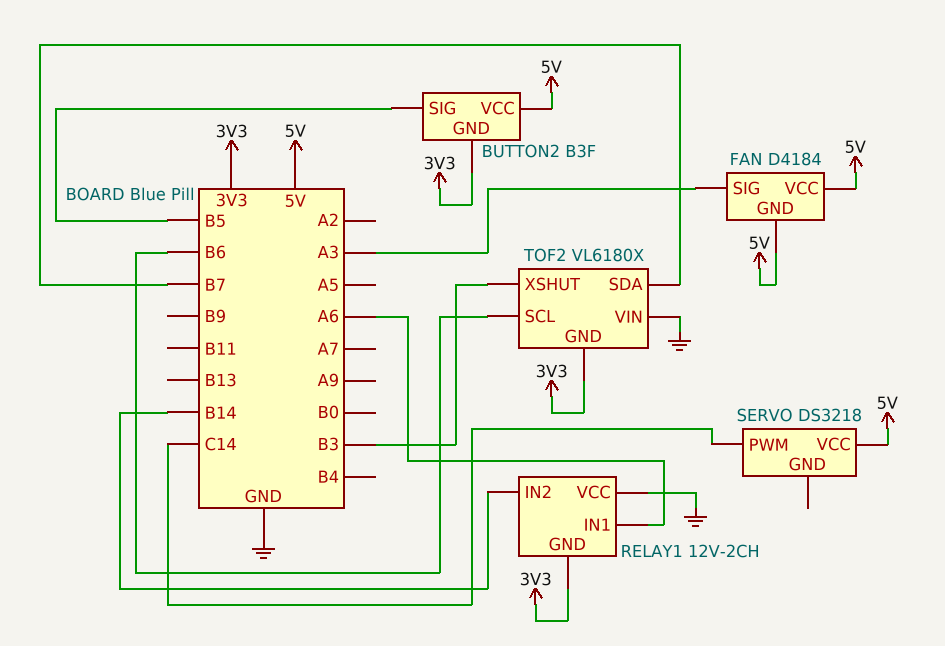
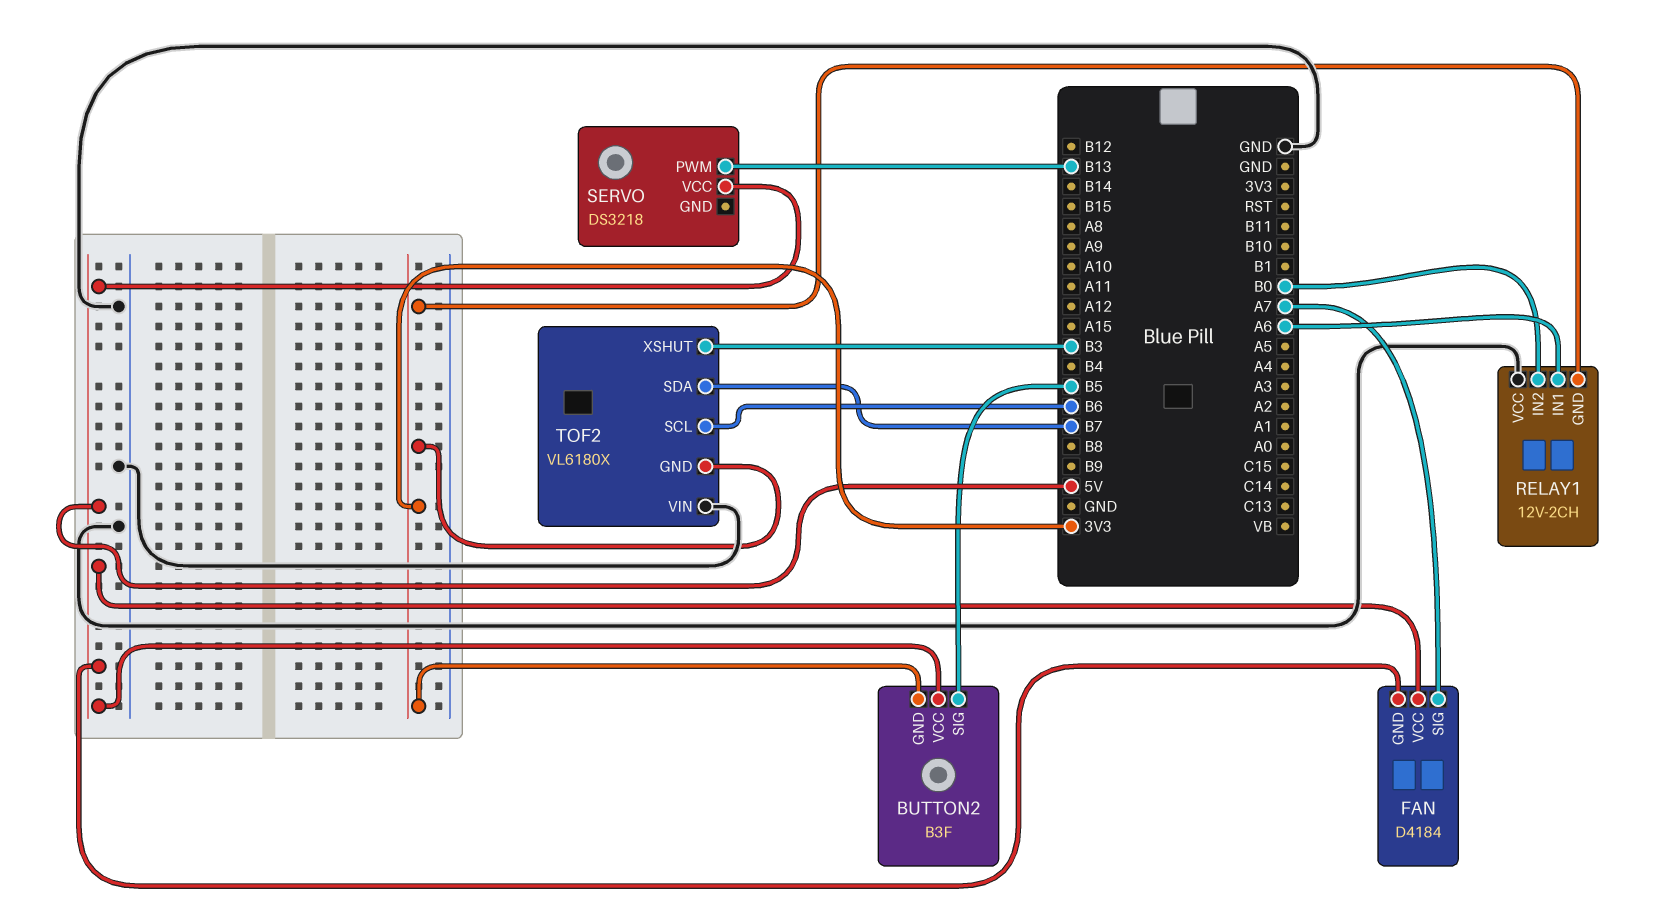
FAN pin SIG: A3 -> A7
RELAY1 pin IN2: B14 -> B0
SERVO pin PWM: C14 -> B13

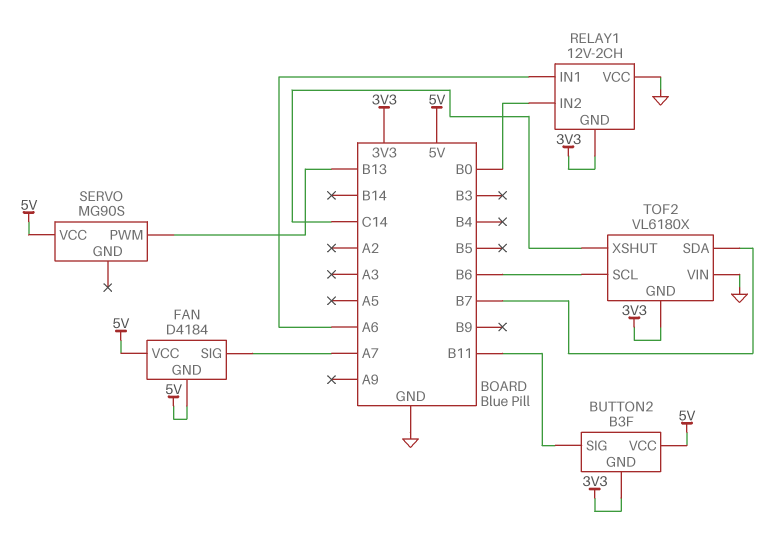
BUTTON2 pin SIG: B5 -> B11
SERVO: DS3218 -> MG90S
TOF2 pin XSHUT: B3 -> C14

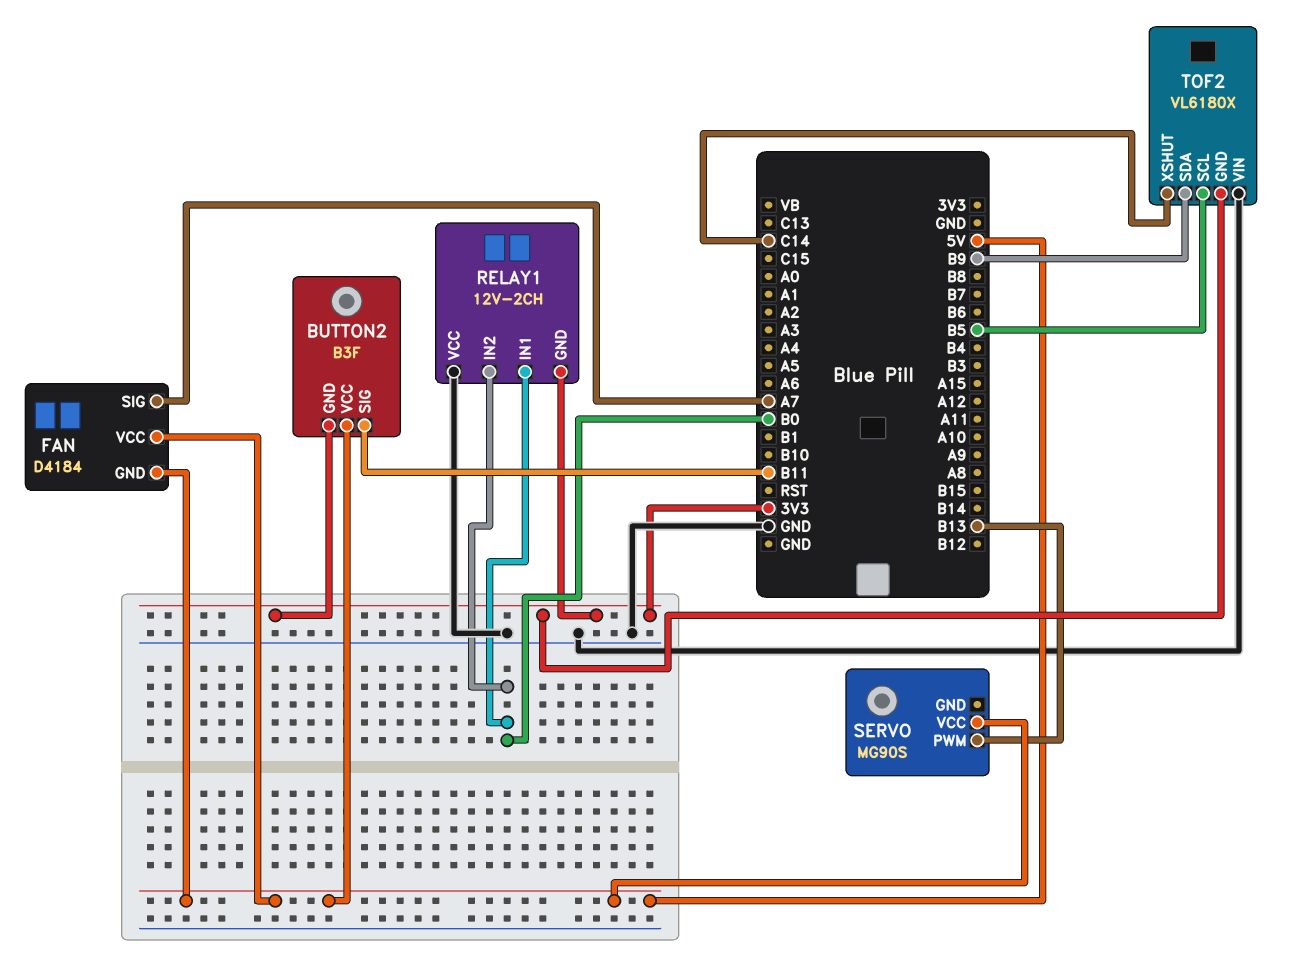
RELAY1 pin IN1: A6 -> B0
TOF2 pin SCL: B6 -> B5
TOF2 pin SDA: B7 -> B9

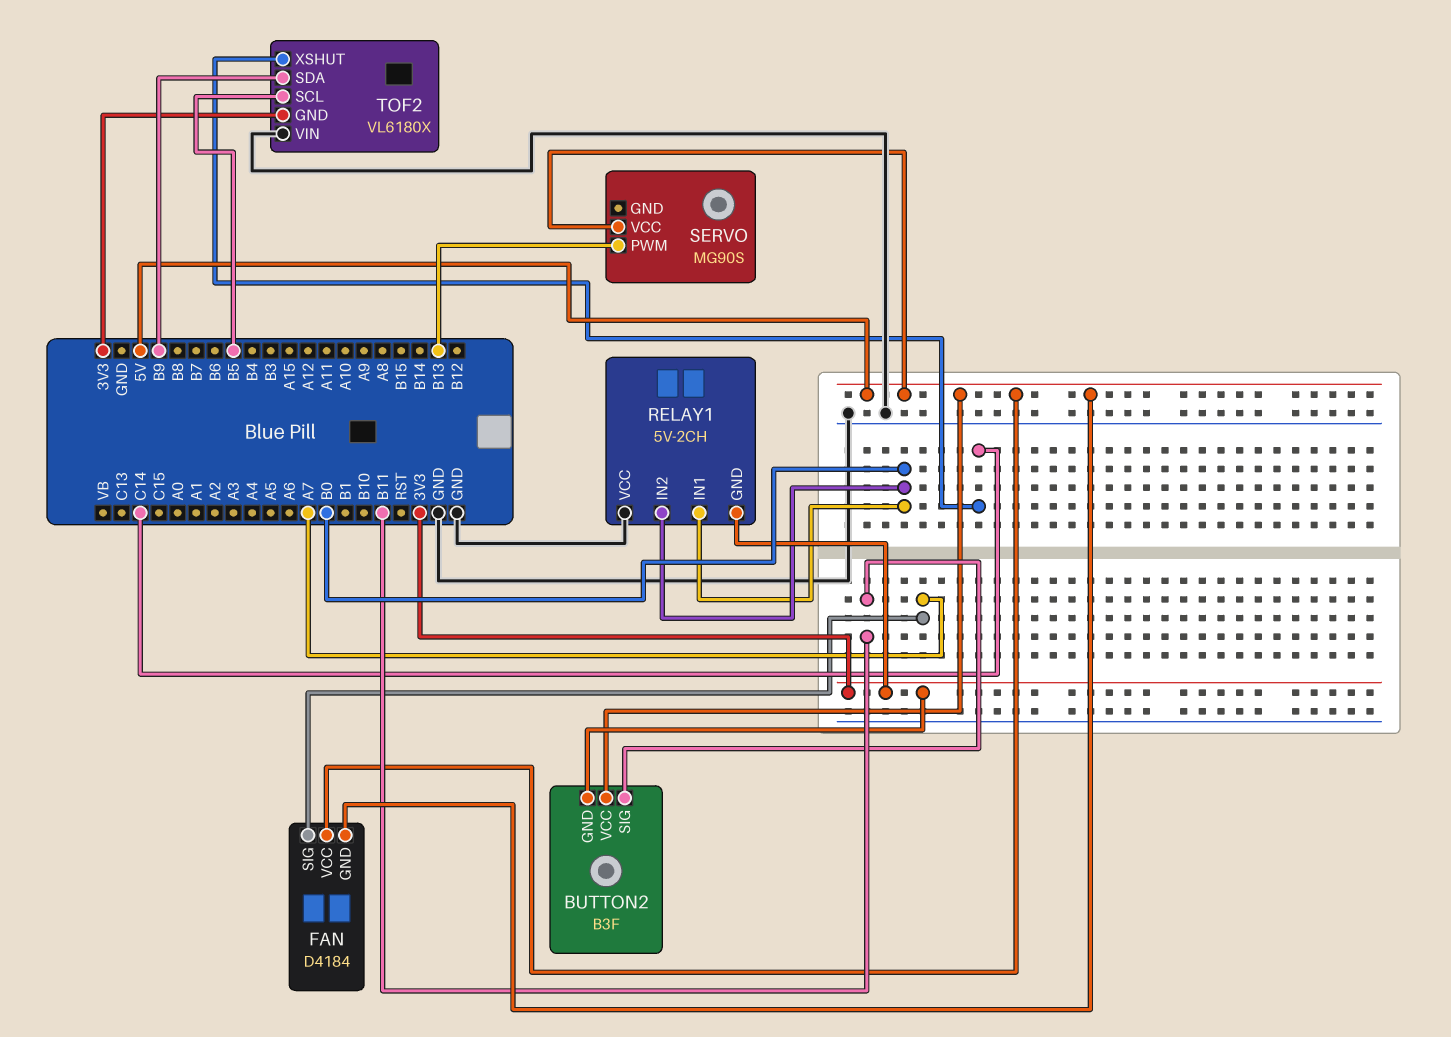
RELAY1: 12V-2CH -> 5V-2CH

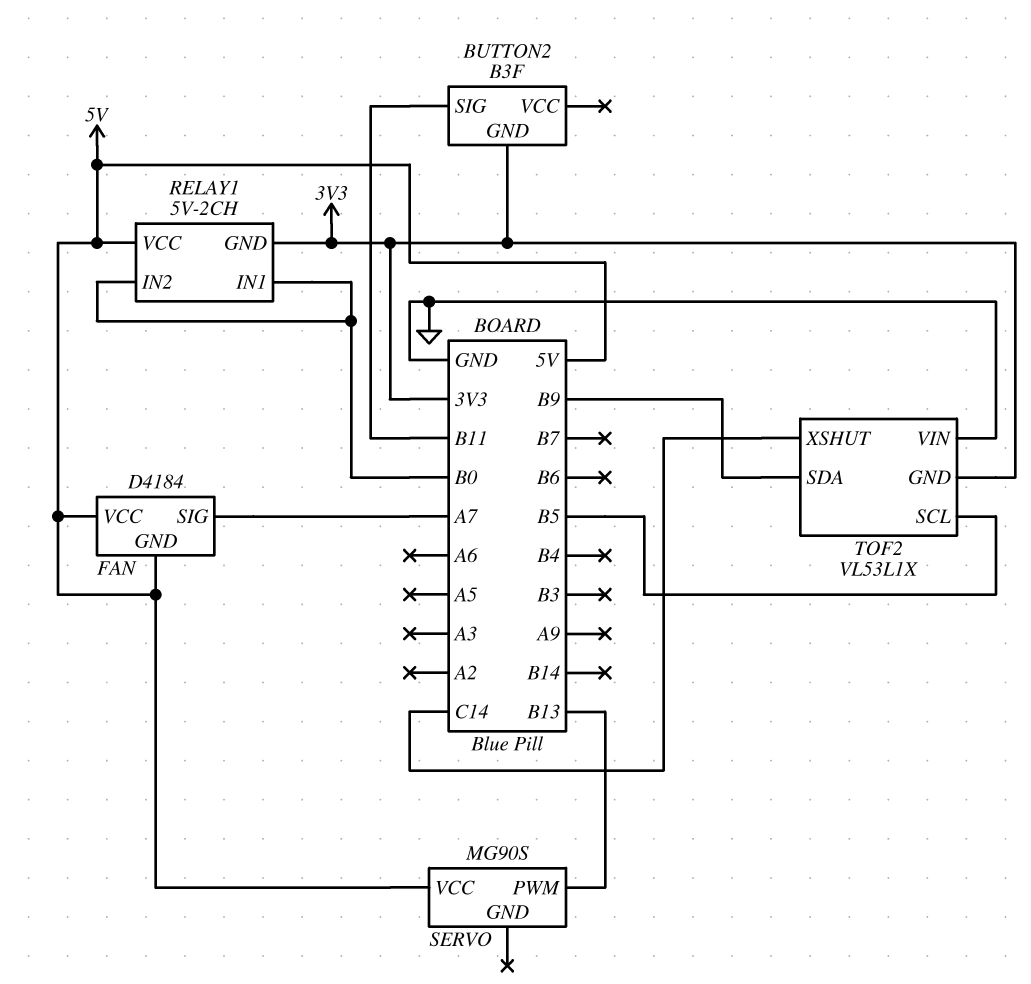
BUTTON2 pin VCC: 5V -> none
RELAY1 pin VCC: GND -> 5V
TOF2: VL6180X -> VL53L1X

